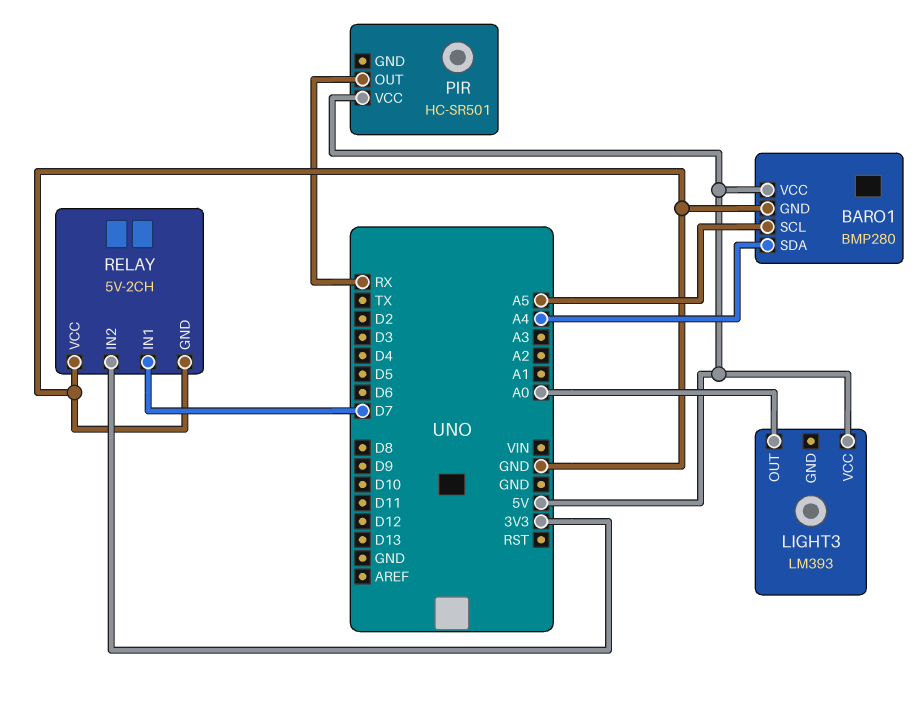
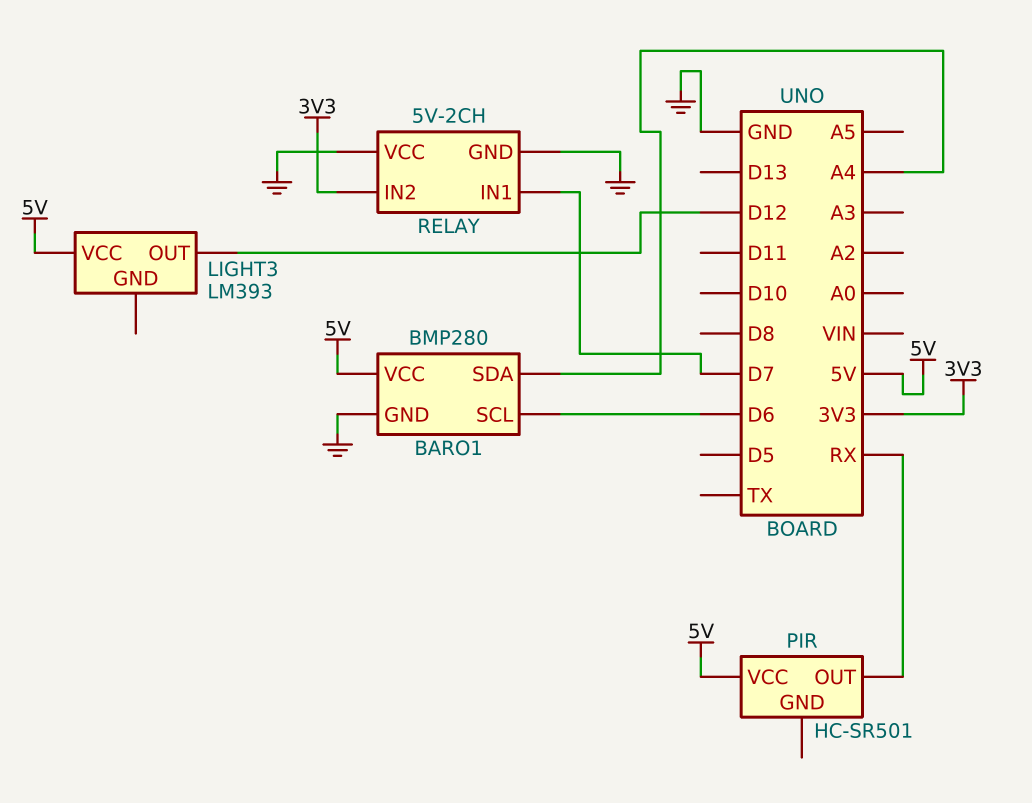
BARO1 pin SCL: A5 -> D6
LIGHT3 pin OUT: A0 -> D12

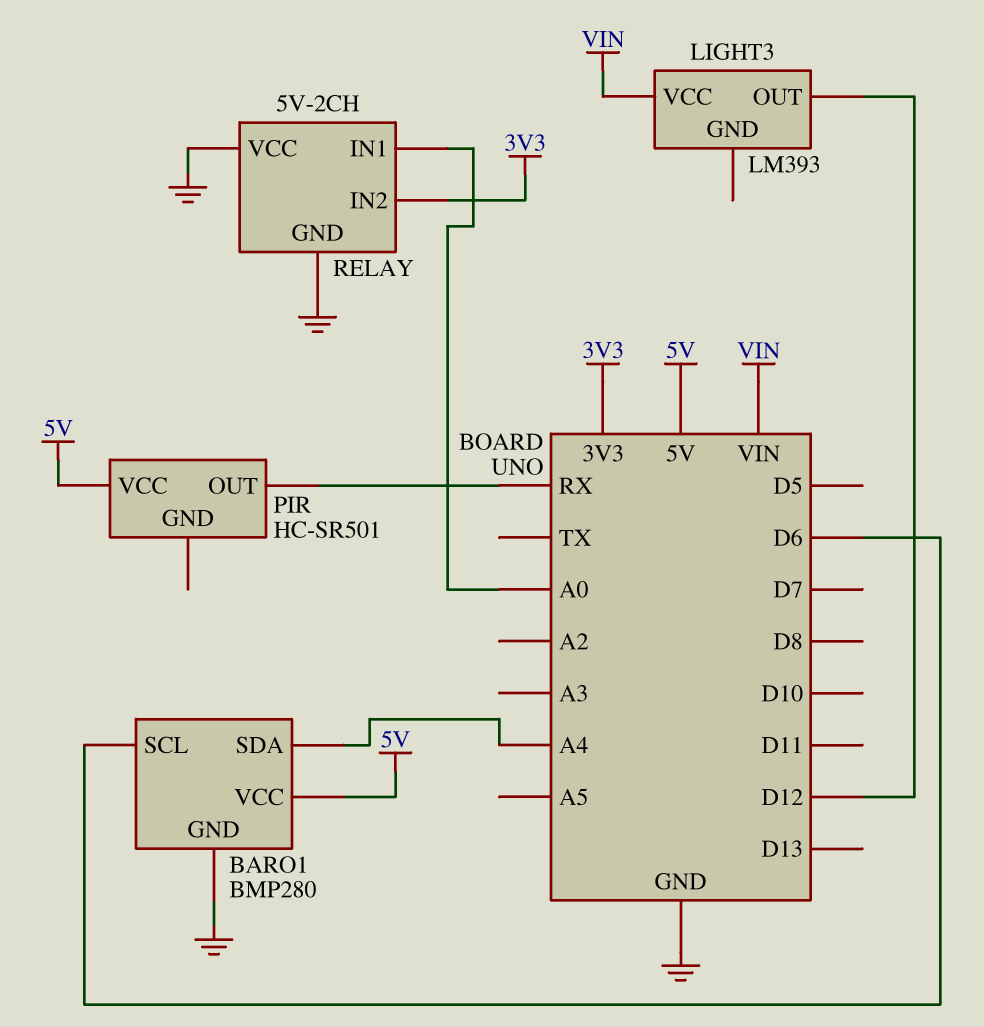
LIGHT3 pin VCC: 5V -> VIN
RELAY pin IN1: D7 -> A0

